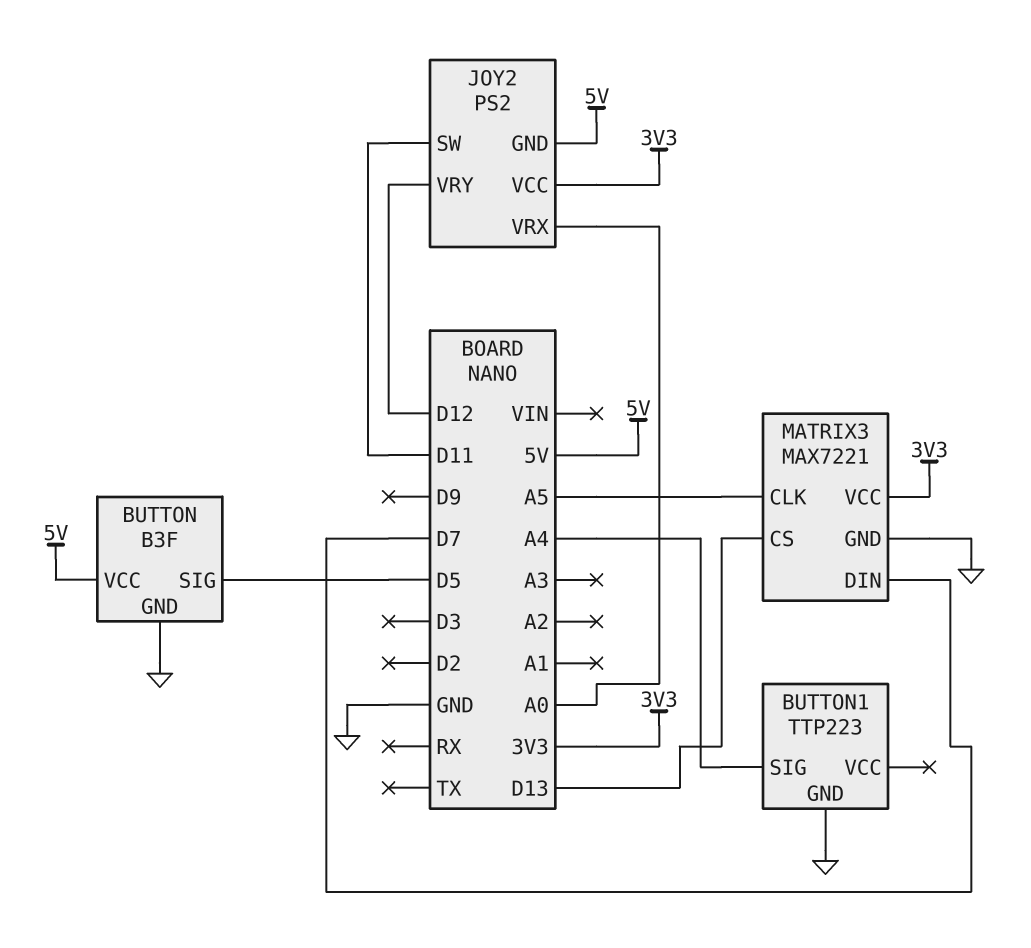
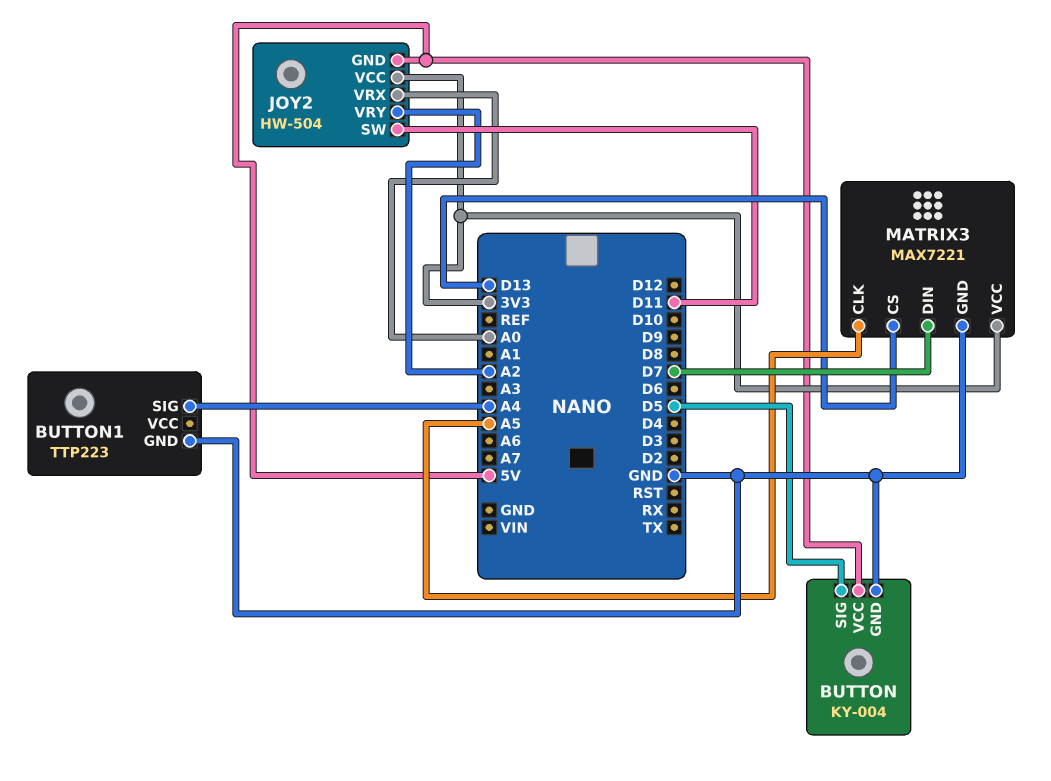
BUTTON: B3F -> KY-004
JOY2: PS2 -> HW-504
JOY2 pin VRY: D12 -> A2

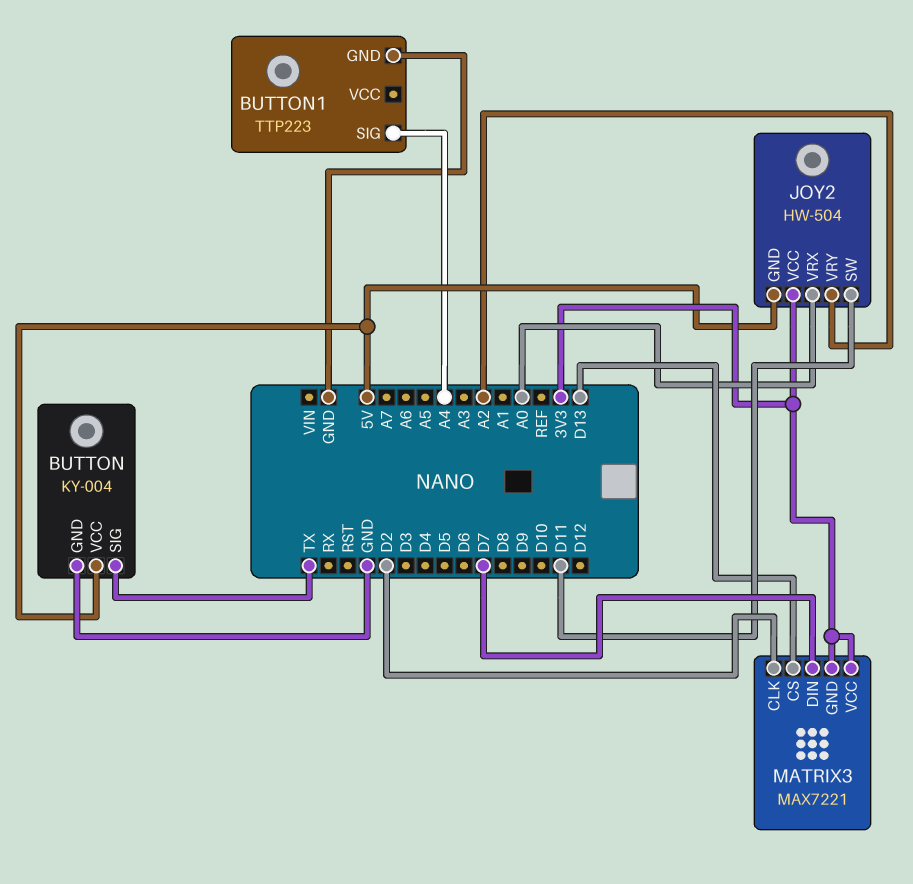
BUTTON pin SIG: D5 -> TX
MATRIX3 pin CLK: A5 -> D2
MATRIX3 pin GND: GND -> 3V3

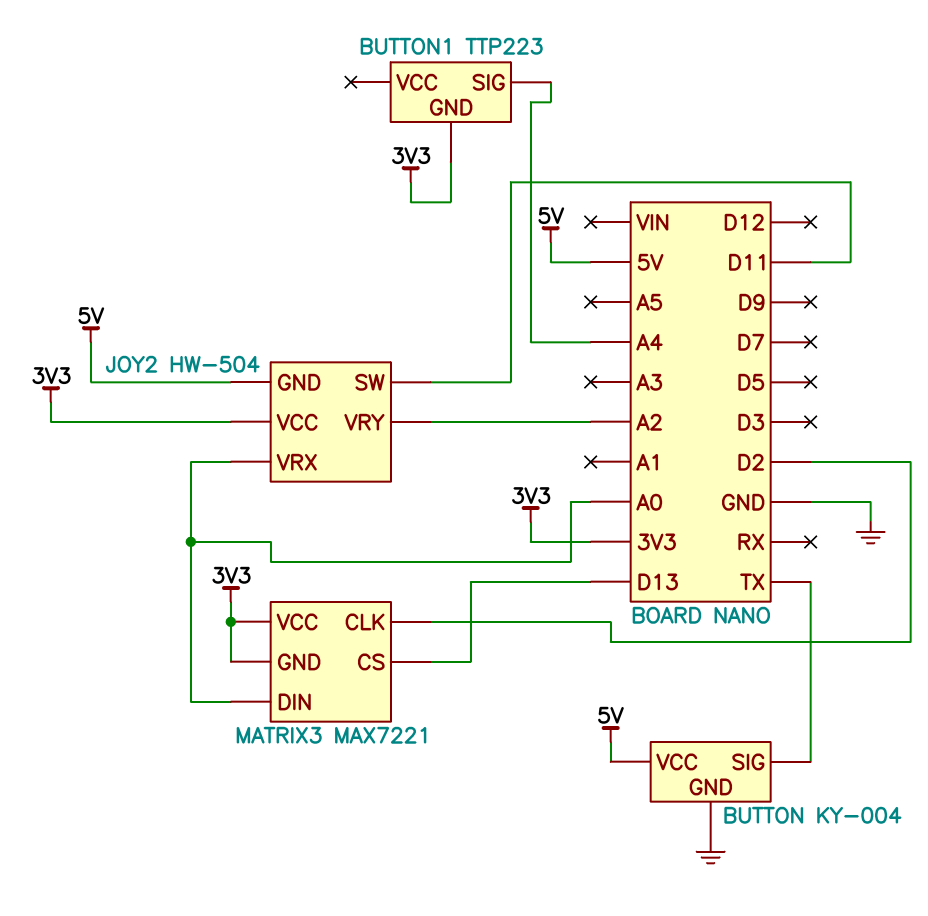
BUTTON1 pin GND: GND -> 3V3
MATRIX3 pin DIN: D7 -> A0

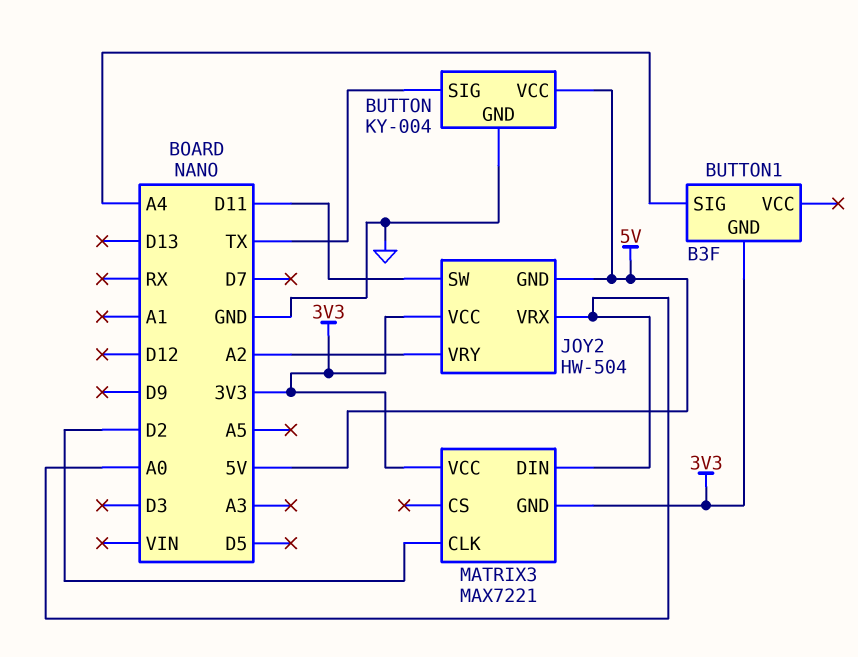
BUTTON1: TTP223 -> B3F
MATRIX3 pin CS: D13 -> none

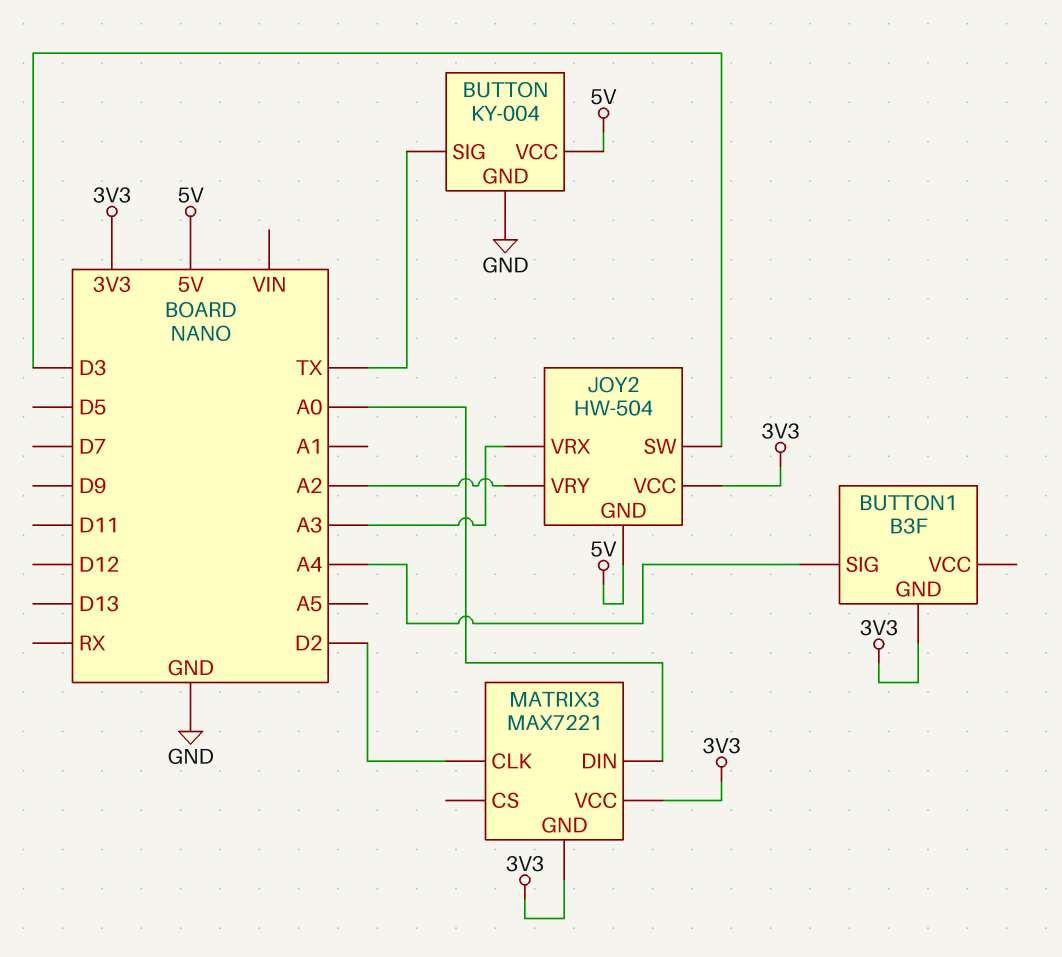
JOY2 pin SW: D11 -> D3
JOY2 pin VRX: A0 -> A3

